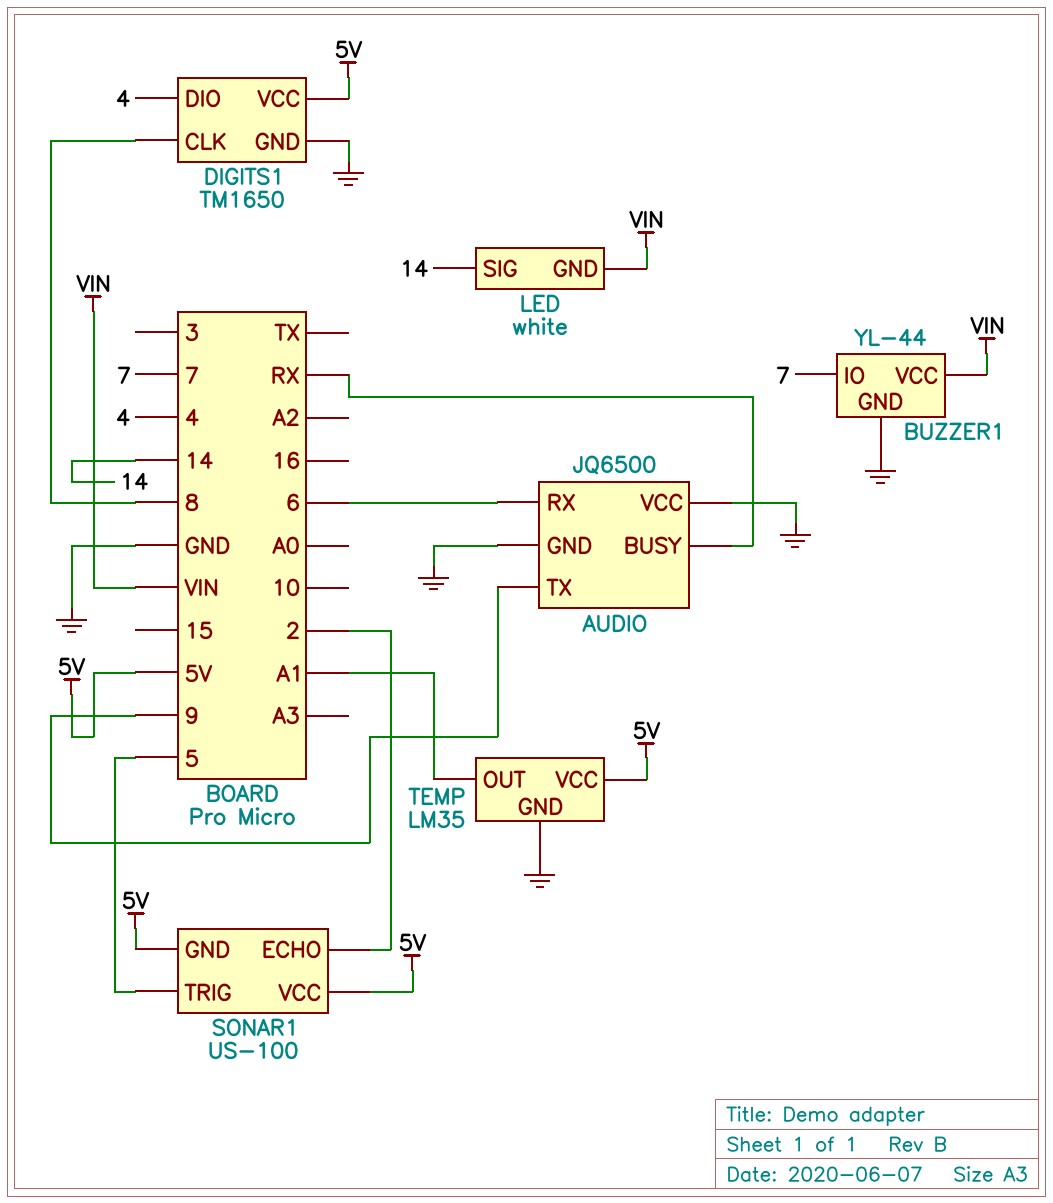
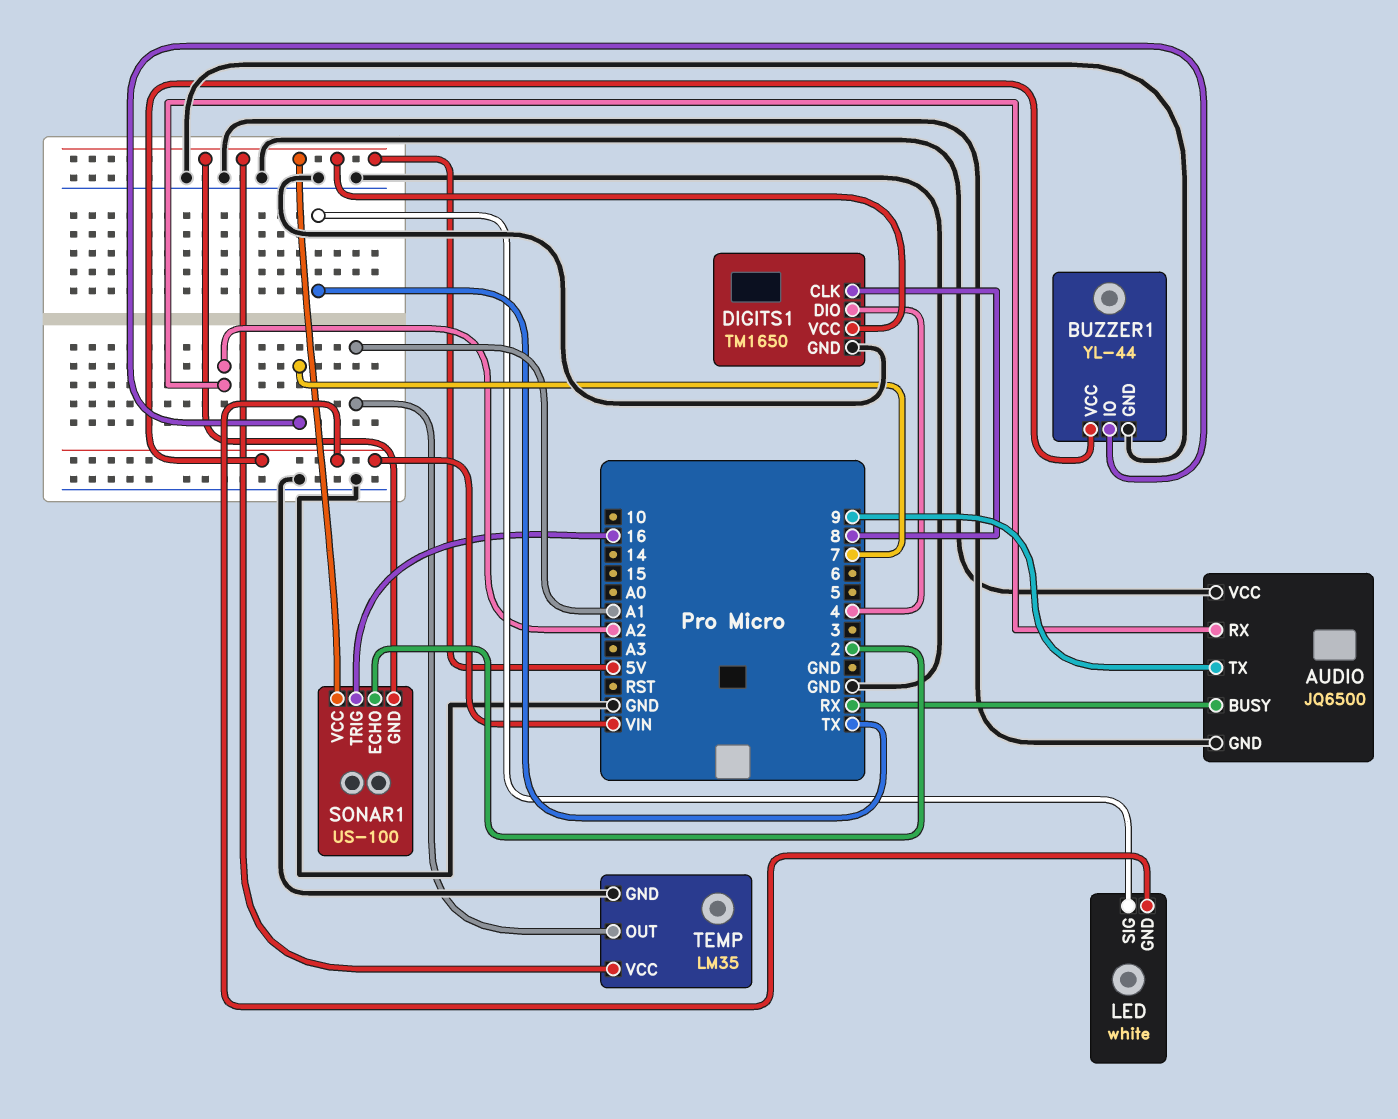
AUDIO pin RX: 6 -> A2
LED pin SIG: 14 -> TX
SONAR1 pin TRIG: 5 -> 16

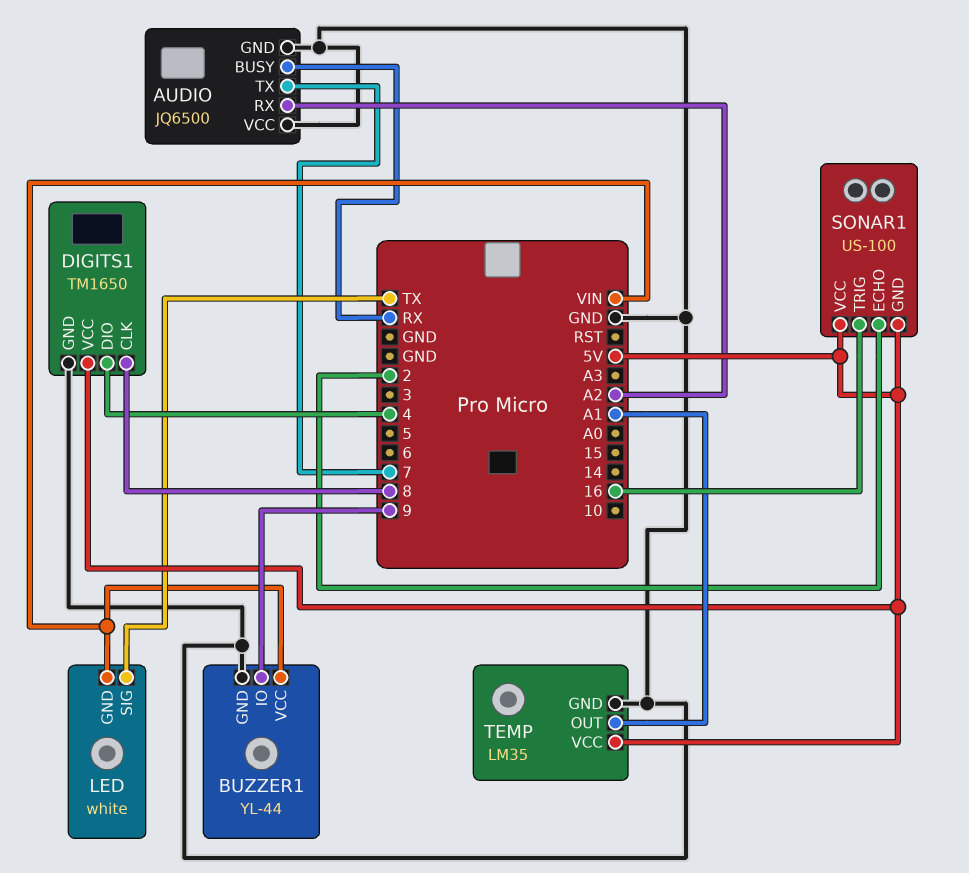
AUDIO pin TX: 9 -> 7
BUZZER1 pin IO: 7 -> 9

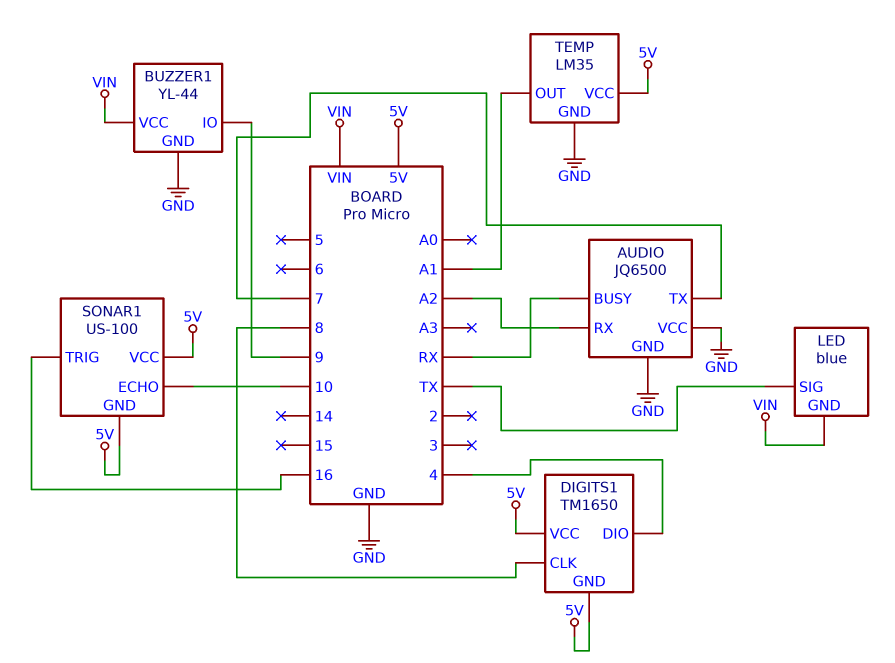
DIGITS1 pin GND: GND -> 5V
LED: white -> blue
SONAR1 pin ECHO: 2 -> 10

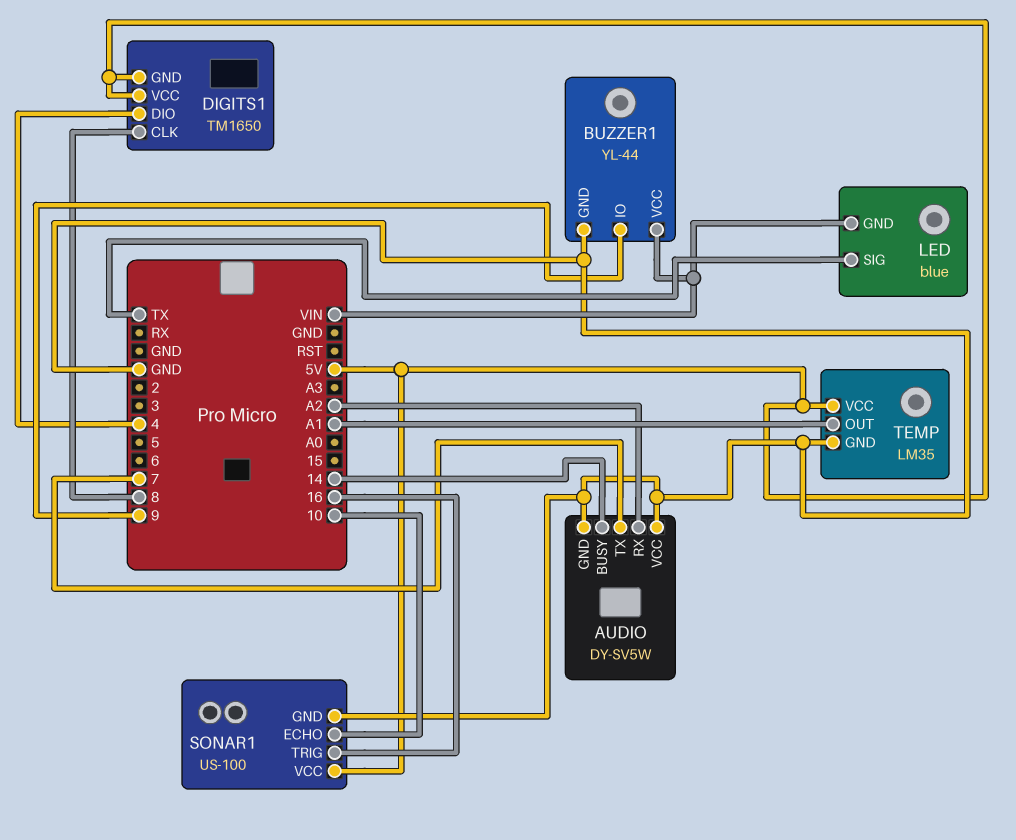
AUDIO: JQ6500 -> DY-SV5W
AUDIO pin BUSY: RX -> 14
SONAR1 pin GND: 5V -> GND

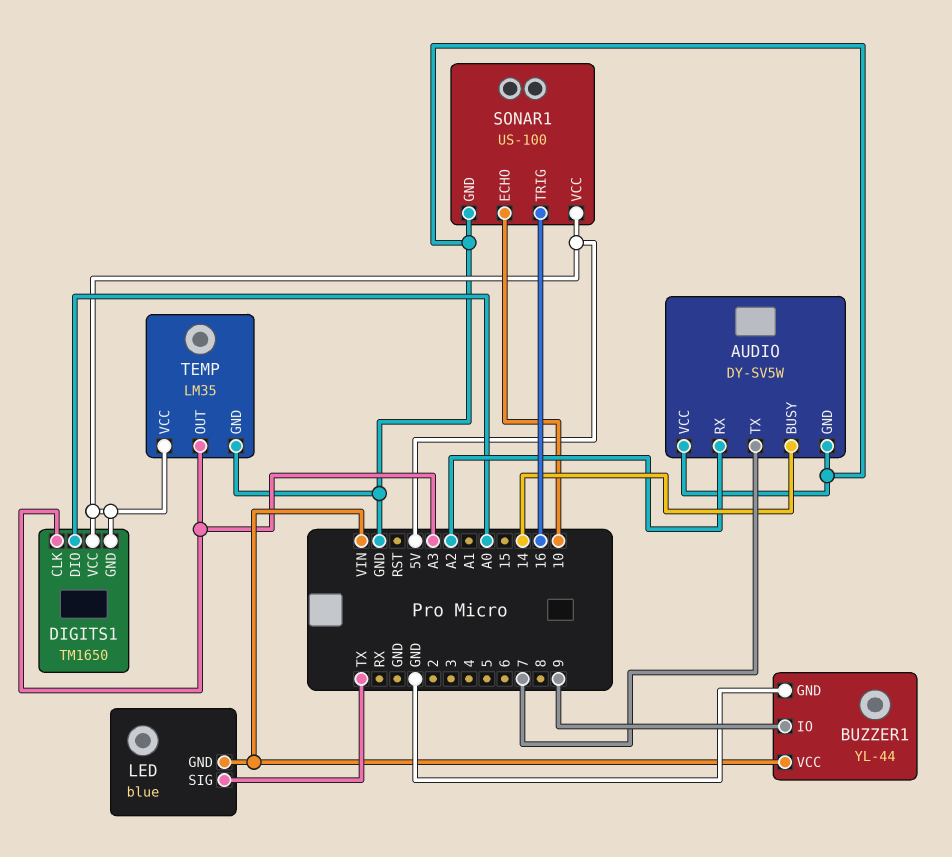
DIGITS1 pin CLK: 8 -> A3
DIGITS1 pin DIO: 4 -> A0
TEMP pin OUT: A1 -> A3

